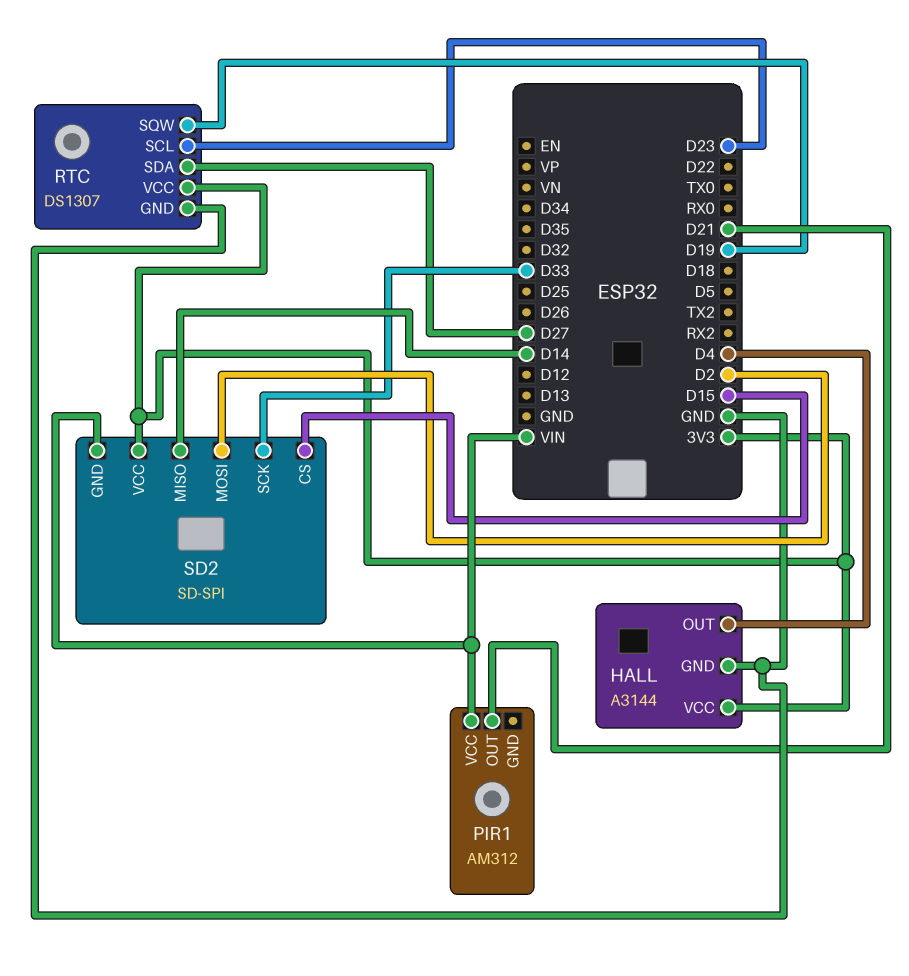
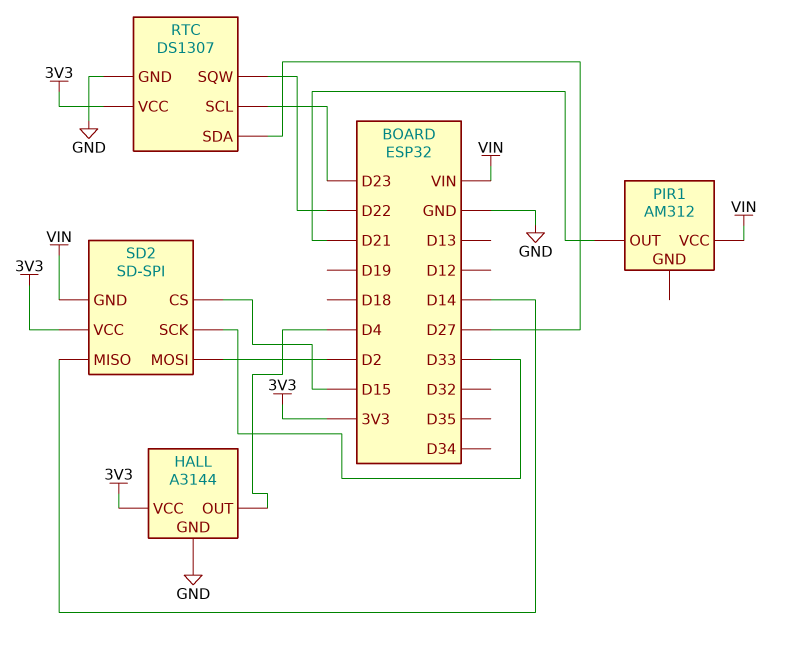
RTC pin SQW: D19 -> D22

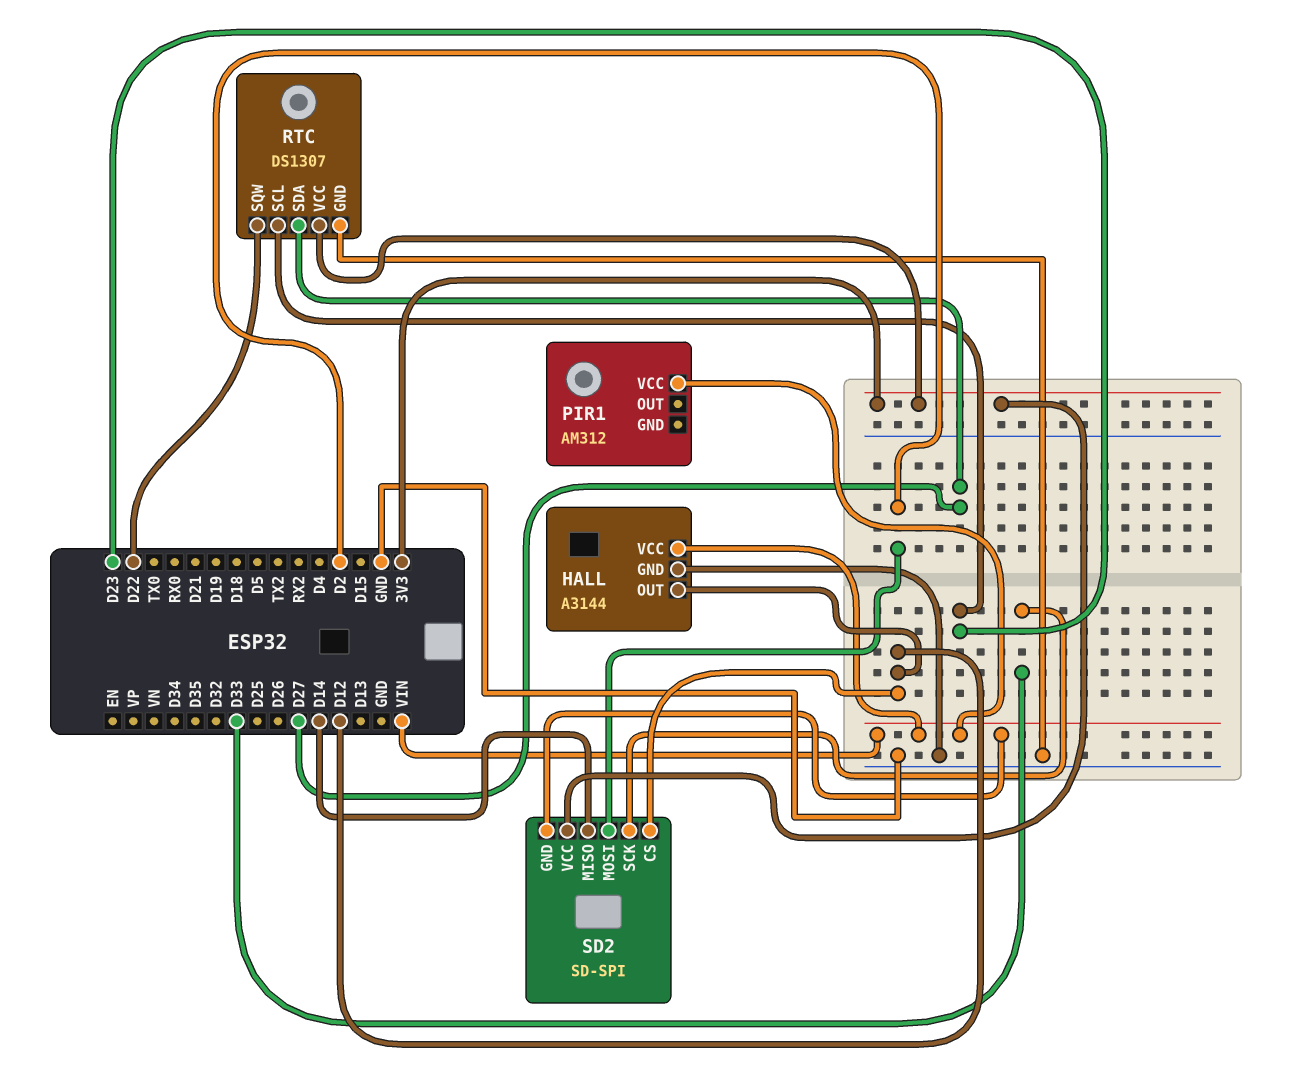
HALL pin OUT: D4 -> D12
HALL pin VCC: 3V3 -> VIN
PIR1 pin OUT: D21 -> none
SD2 pin CS: D15 -> D12

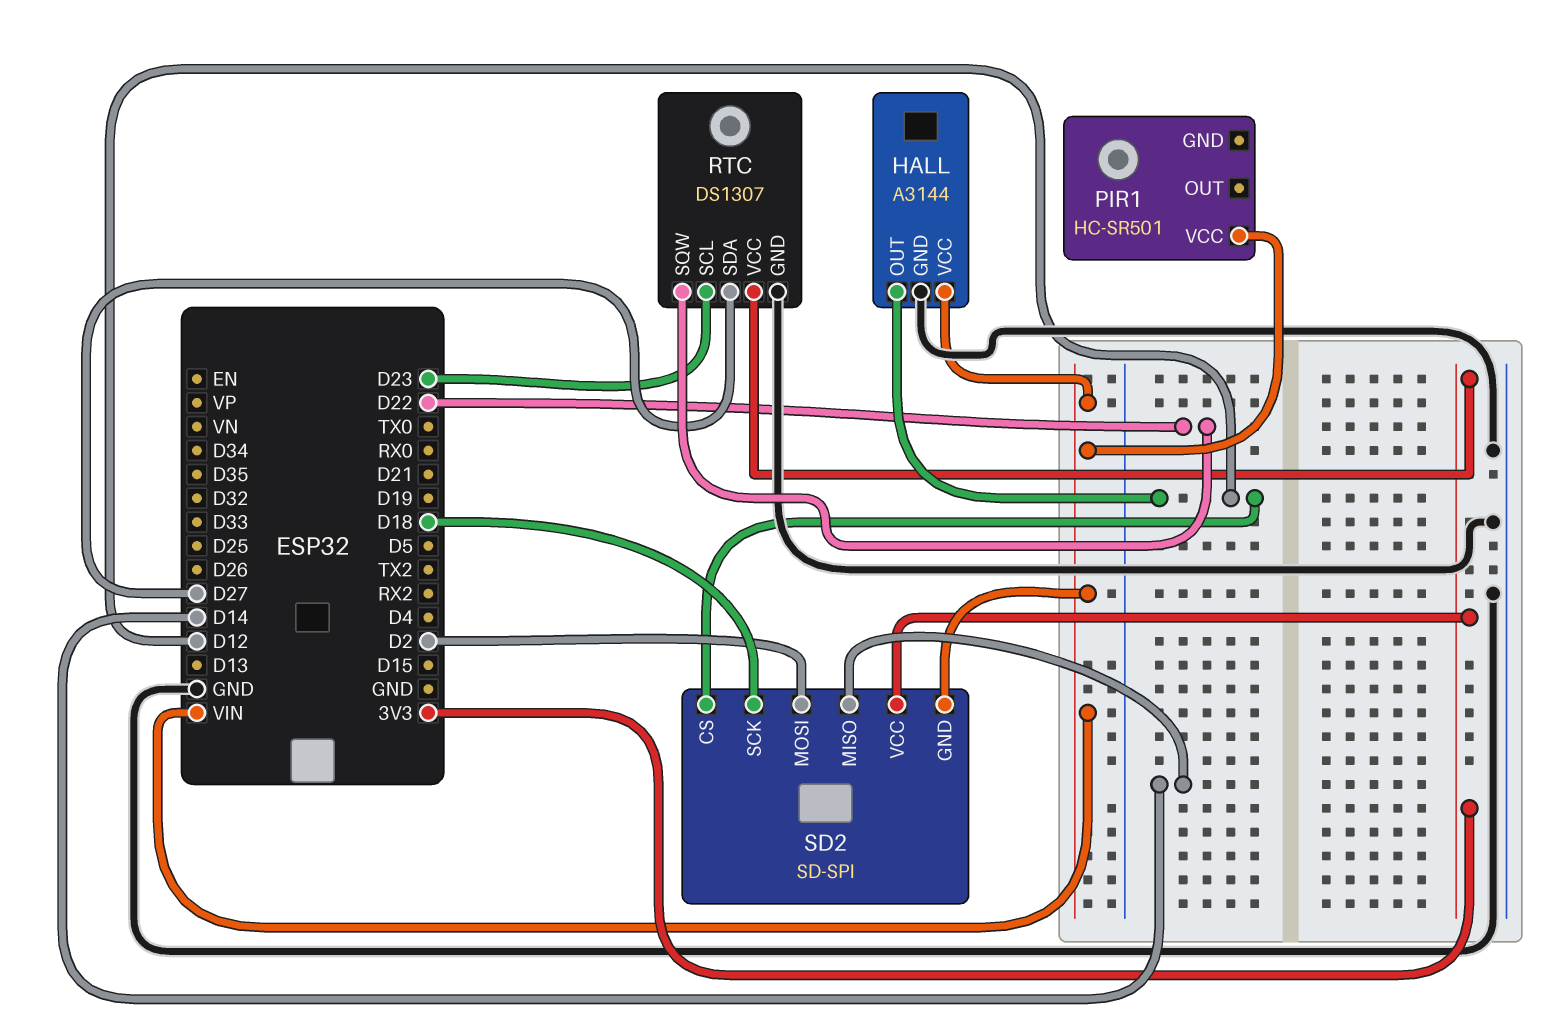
PIR1: AM312 -> HC-SR501
SD2 pin SCK: D33 -> D18

